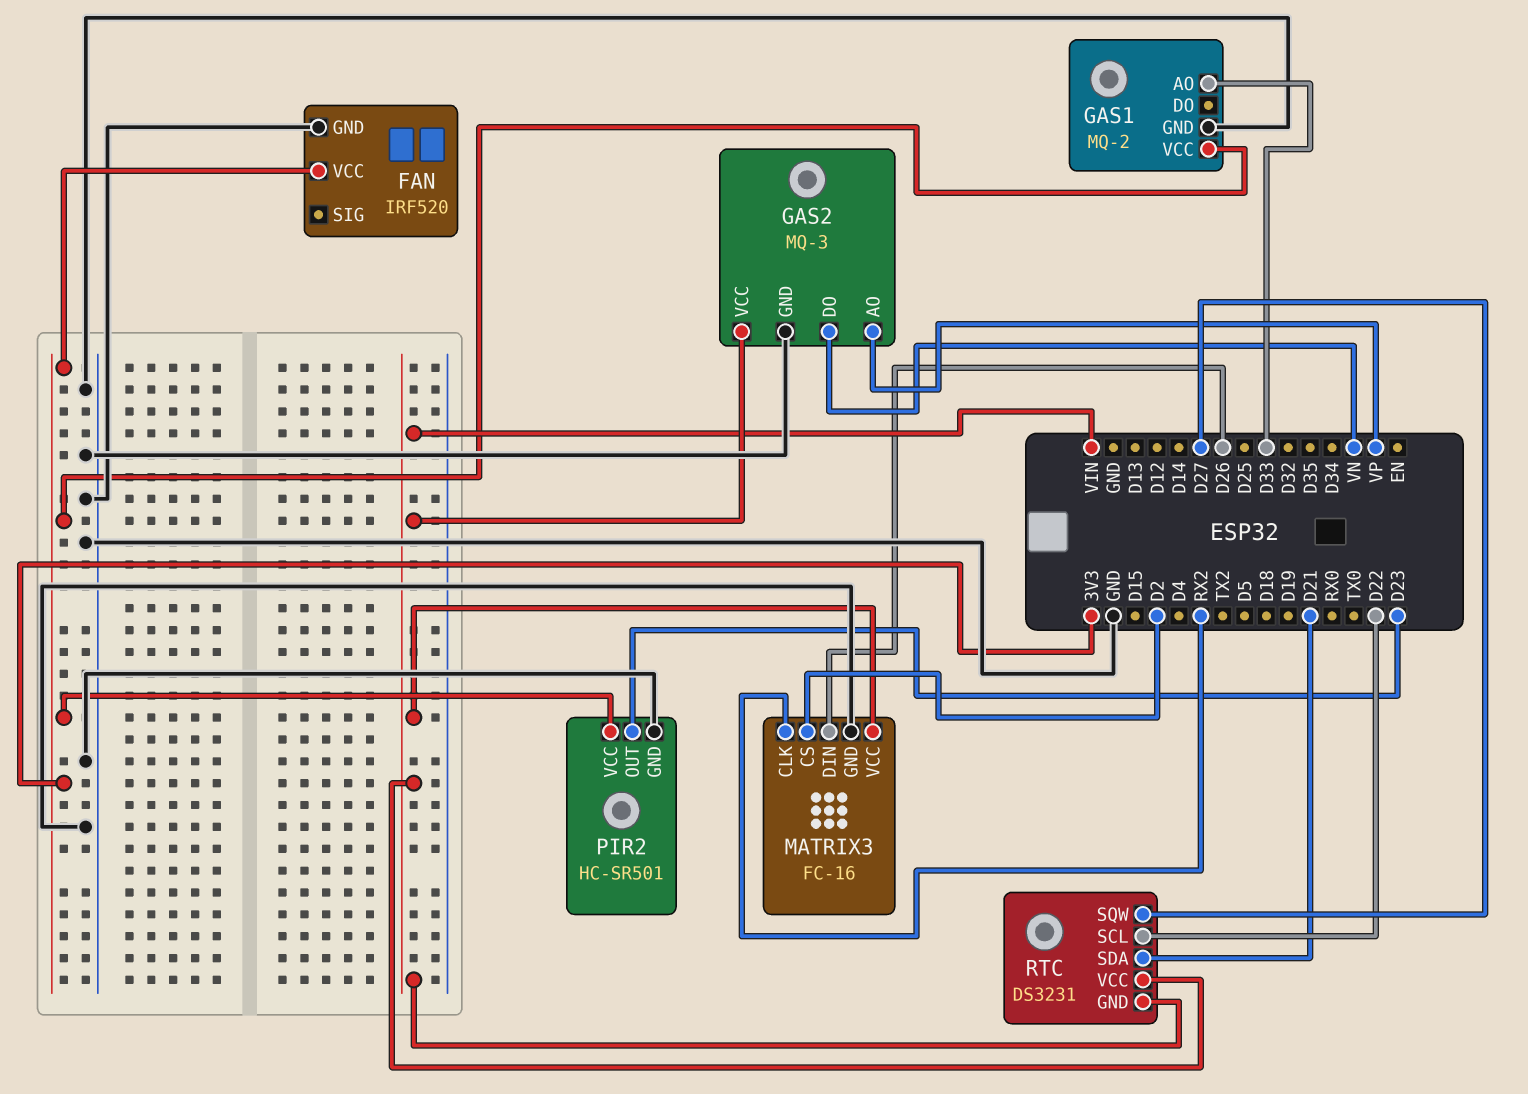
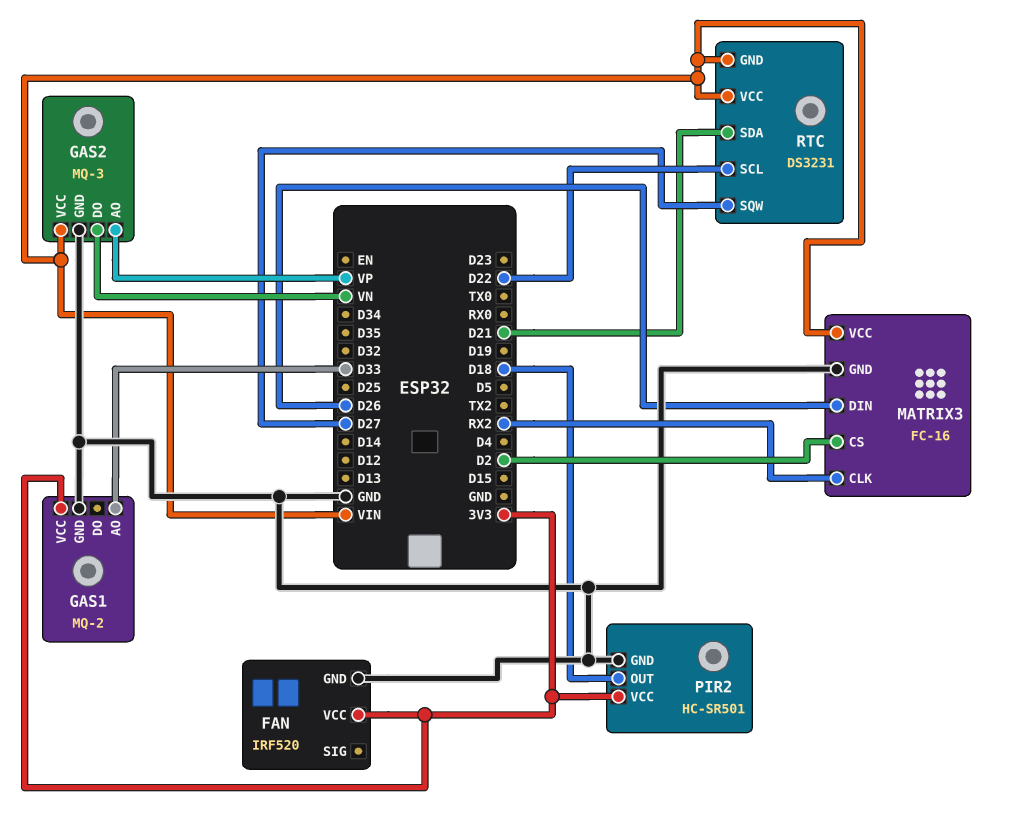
PIR2 pin OUT: D23 -> D18

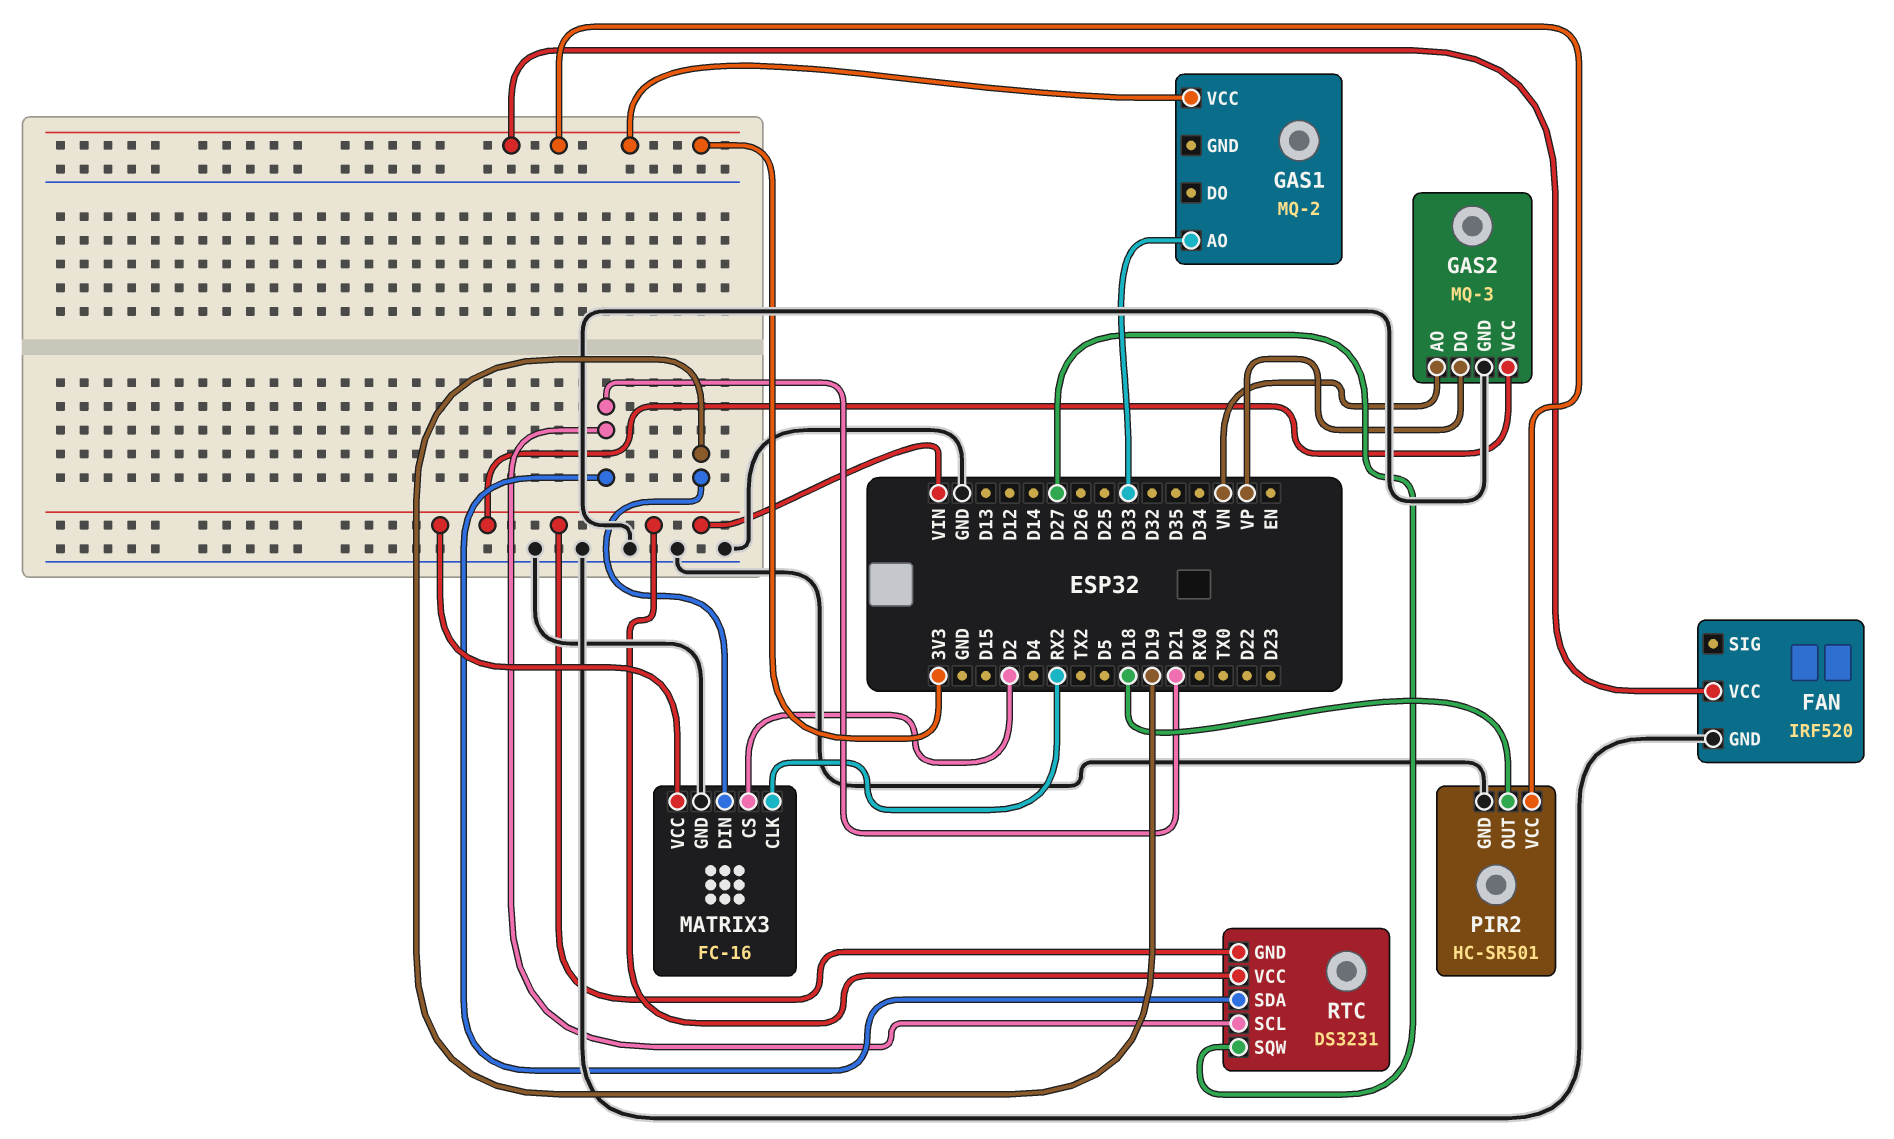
GAS1 pin GND: GND -> none
GAS2 pin AO: VP -> VN
GAS2 pin DO: VN -> VP
MATRIX3 pin DIN: D26 -> D19
RTC pin SCL: D22 -> D21

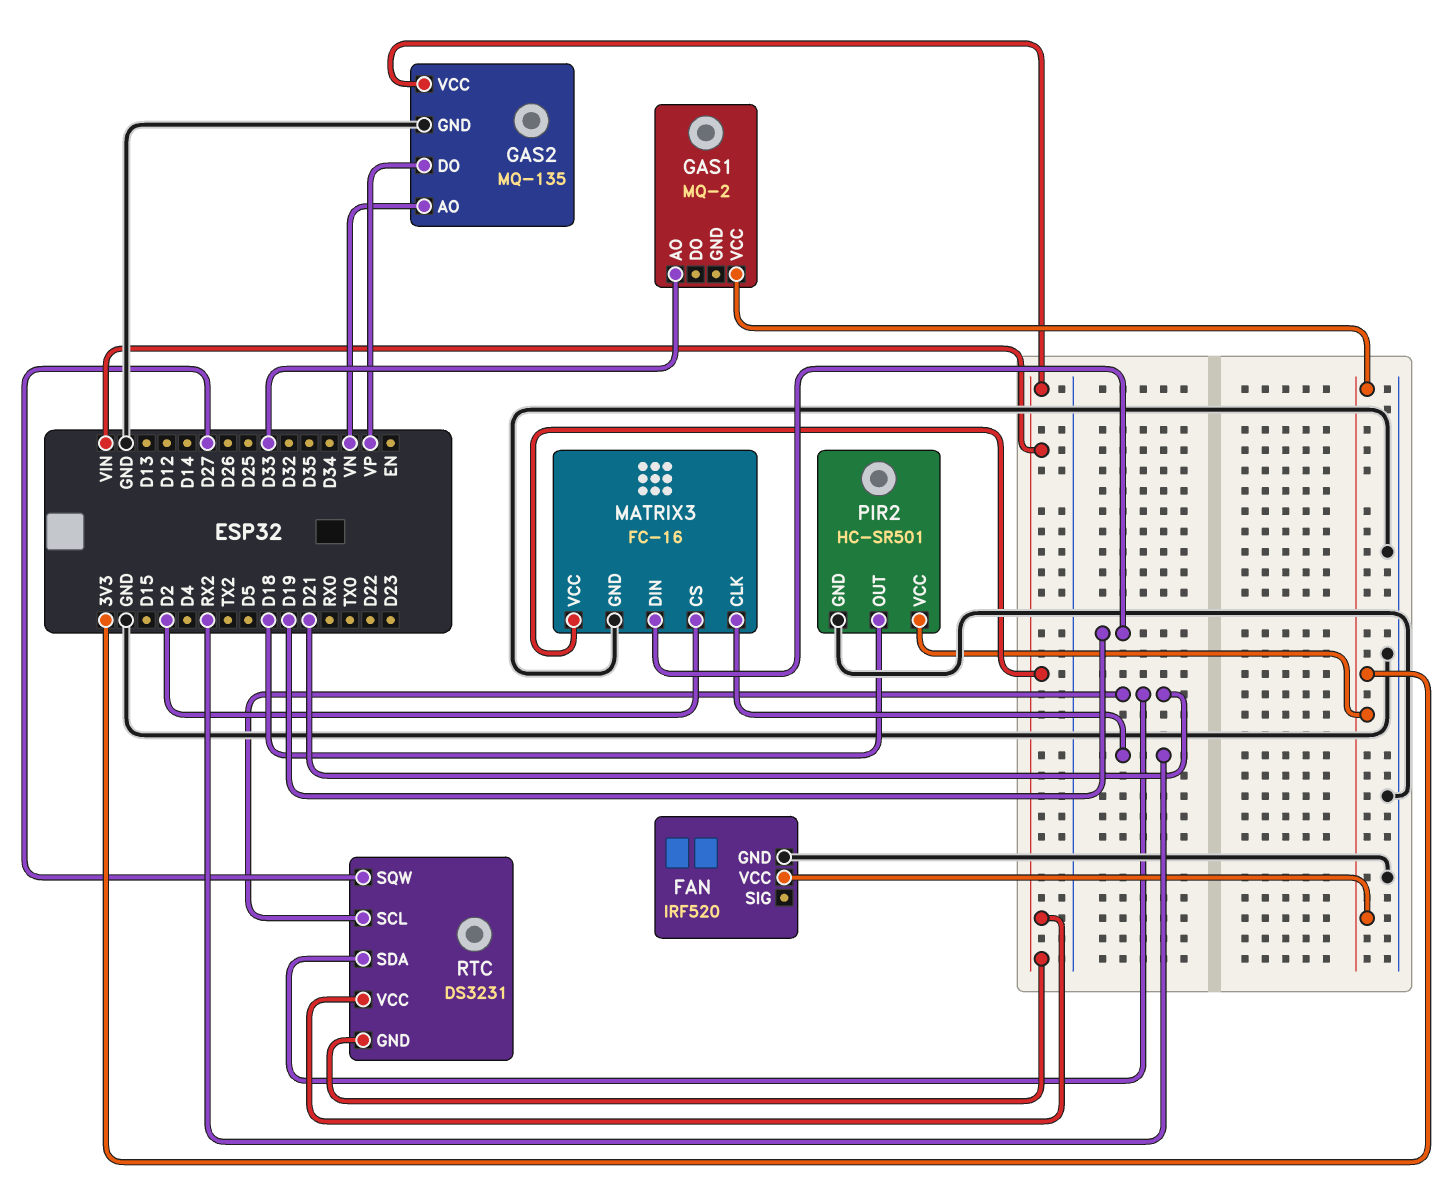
GAS2: MQ-3 -> MQ-135

